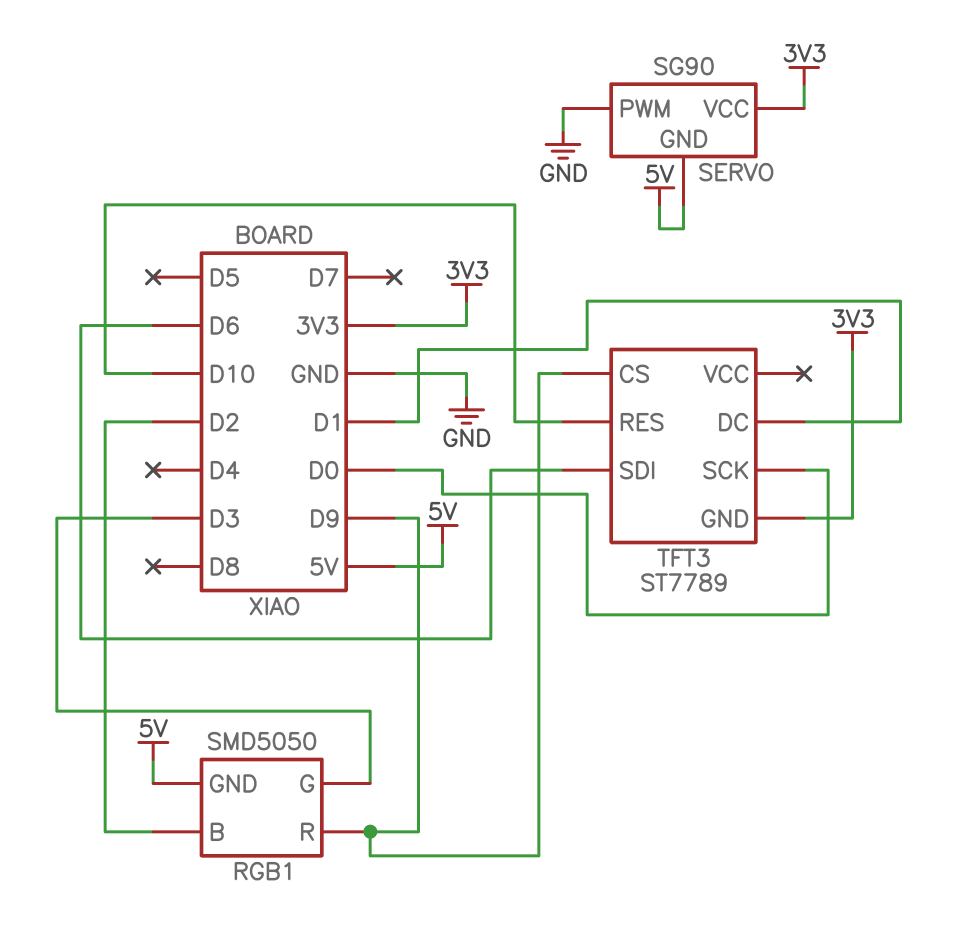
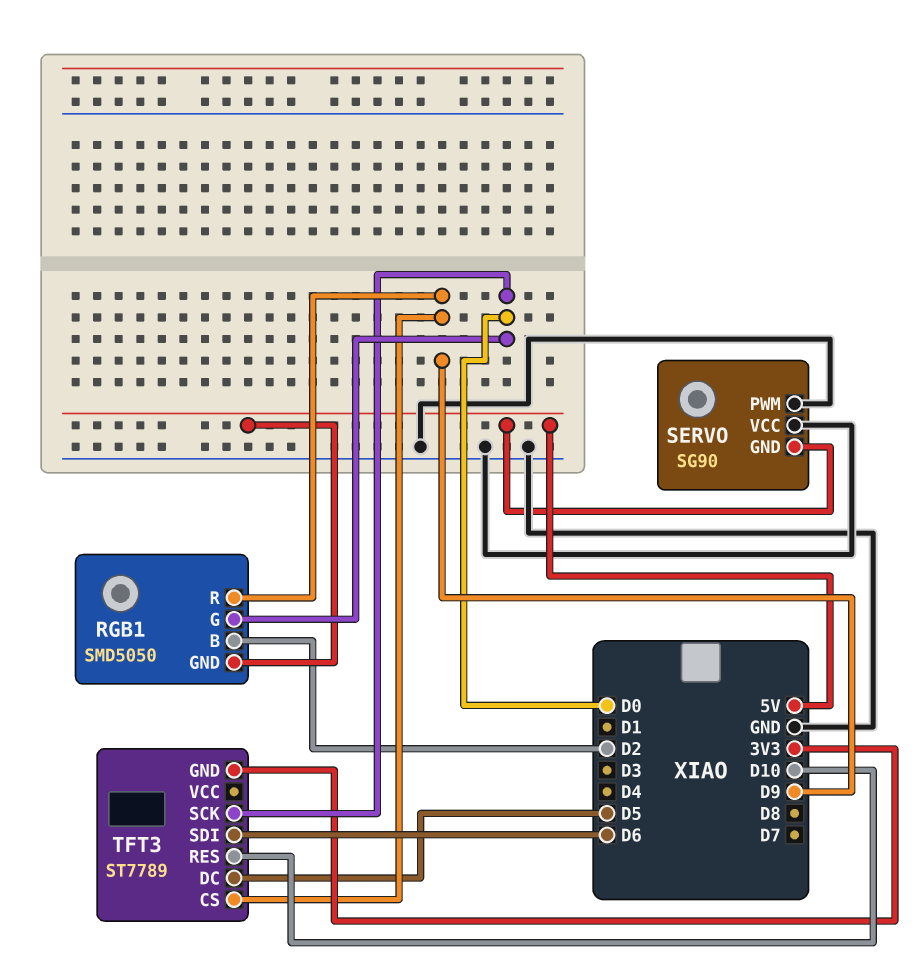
RGB1 pin G: D3 -> D0
SERVO pin VCC: 3V3 -> GND
TFT3 pin DC: D1 -> D5

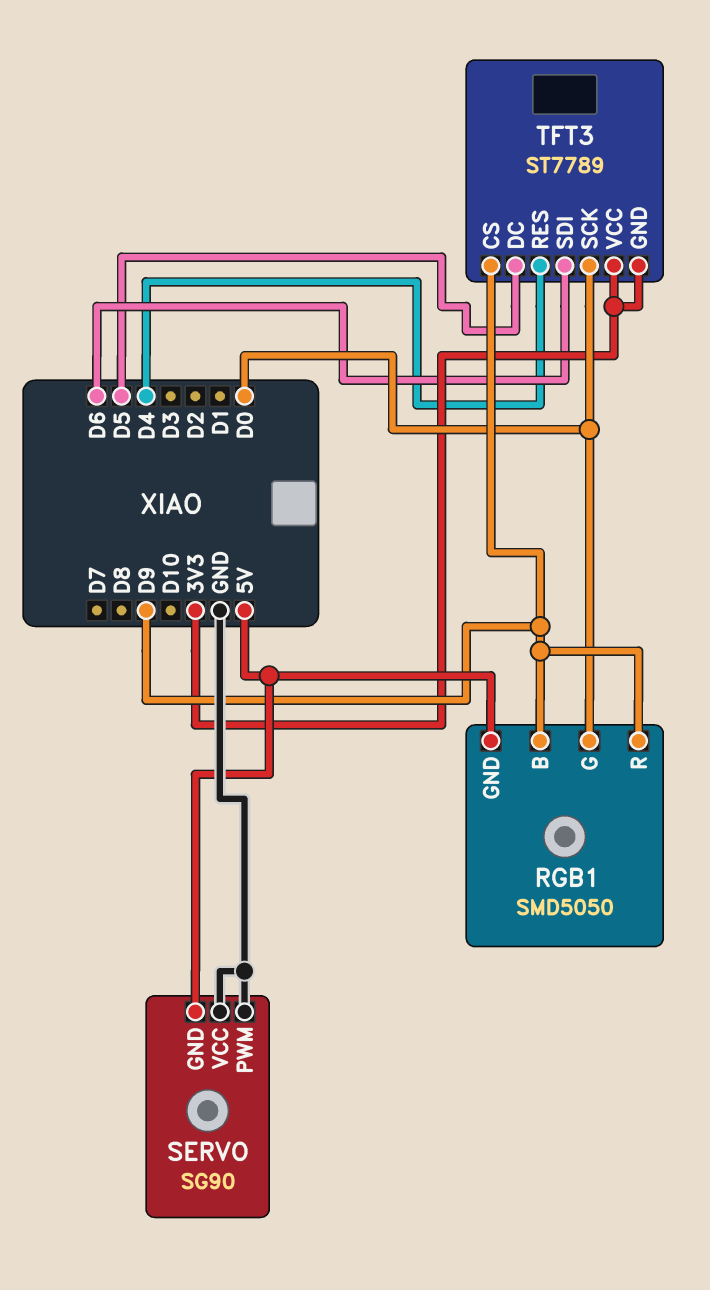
RGB1 pin B: D2 -> D9
TFT3 pin RES: D10 -> D4
TFT3 pin VCC: none -> 3V3

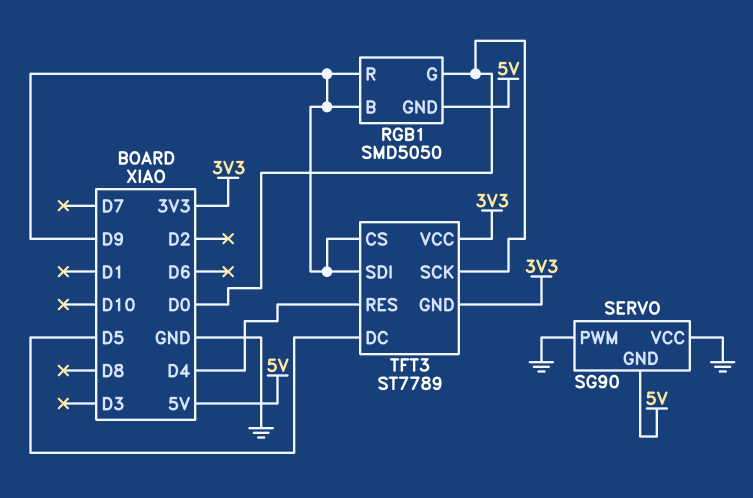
TFT3 pin SDI: D6 -> D9

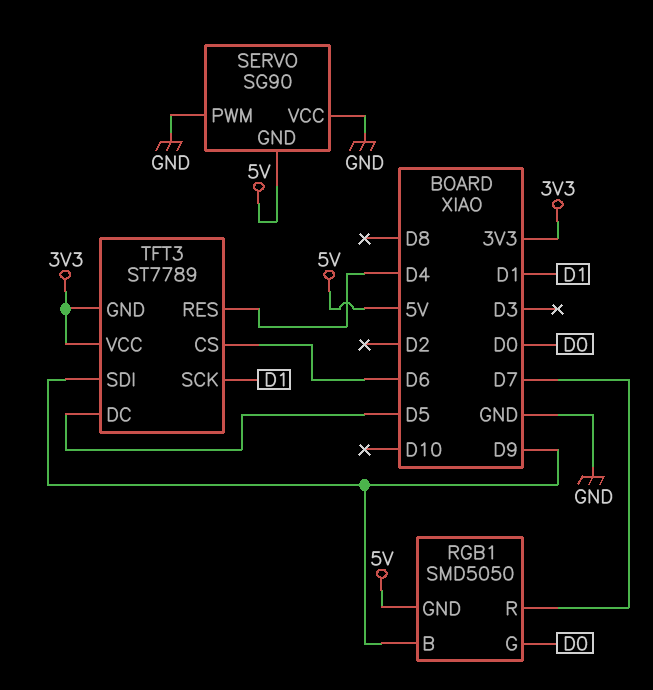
RGB1 pin R: D9 -> D7
TFT3 pin CS: D9 -> D6
TFT3 pin SCK: D0 -> D1

